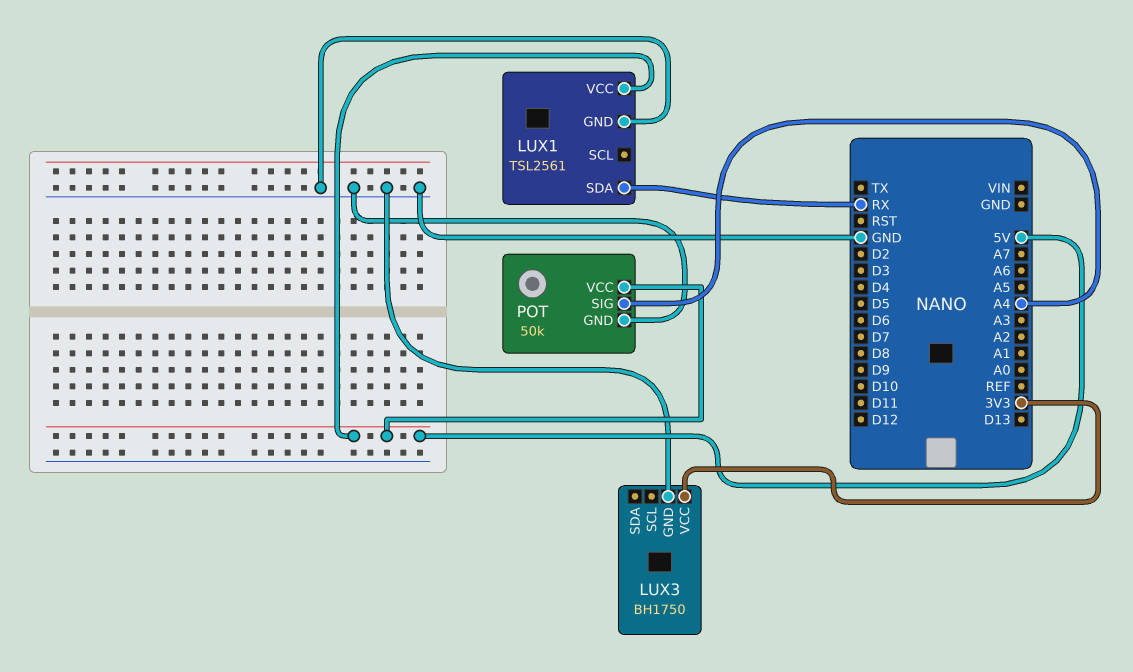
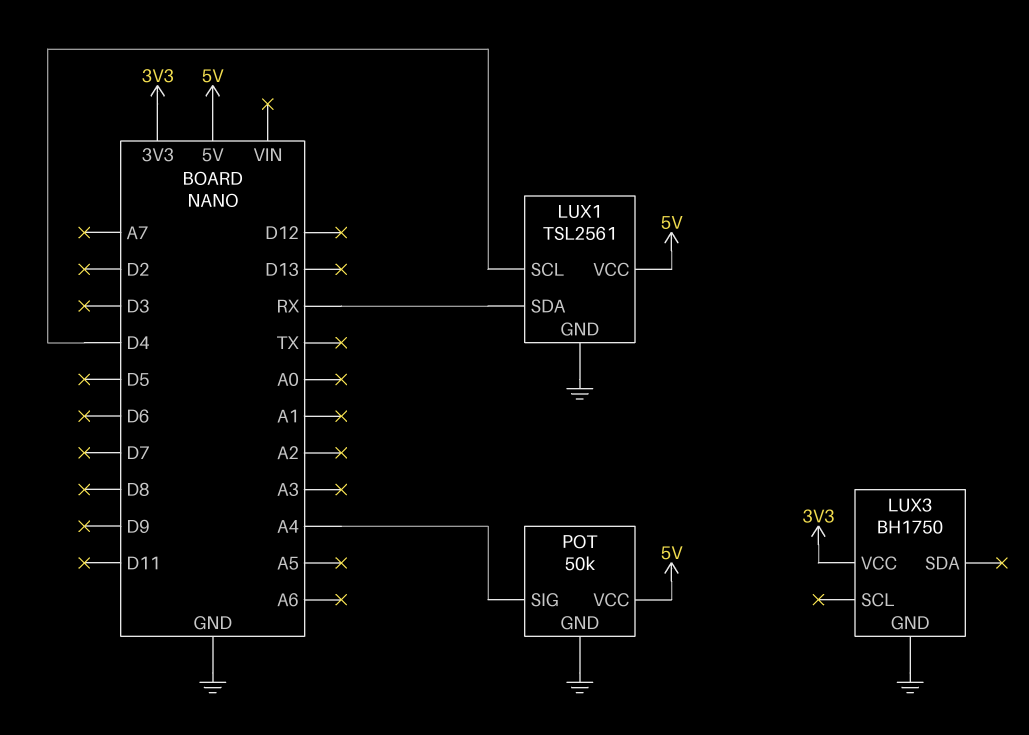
LUX1 pin SCL: none -> D4

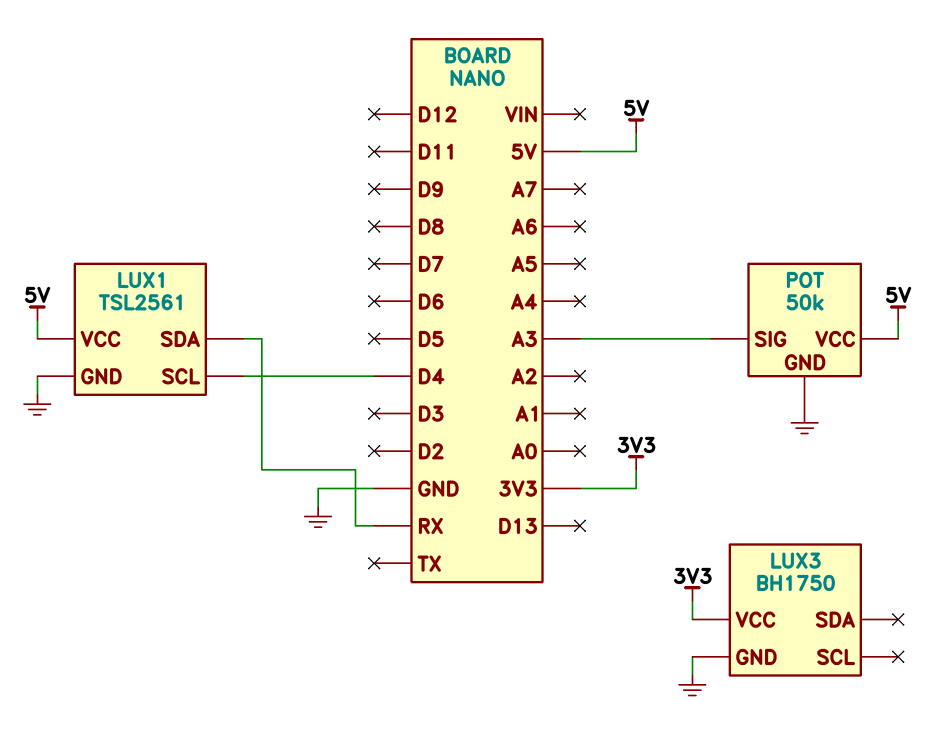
POT pin SIG: A4 -> A3

